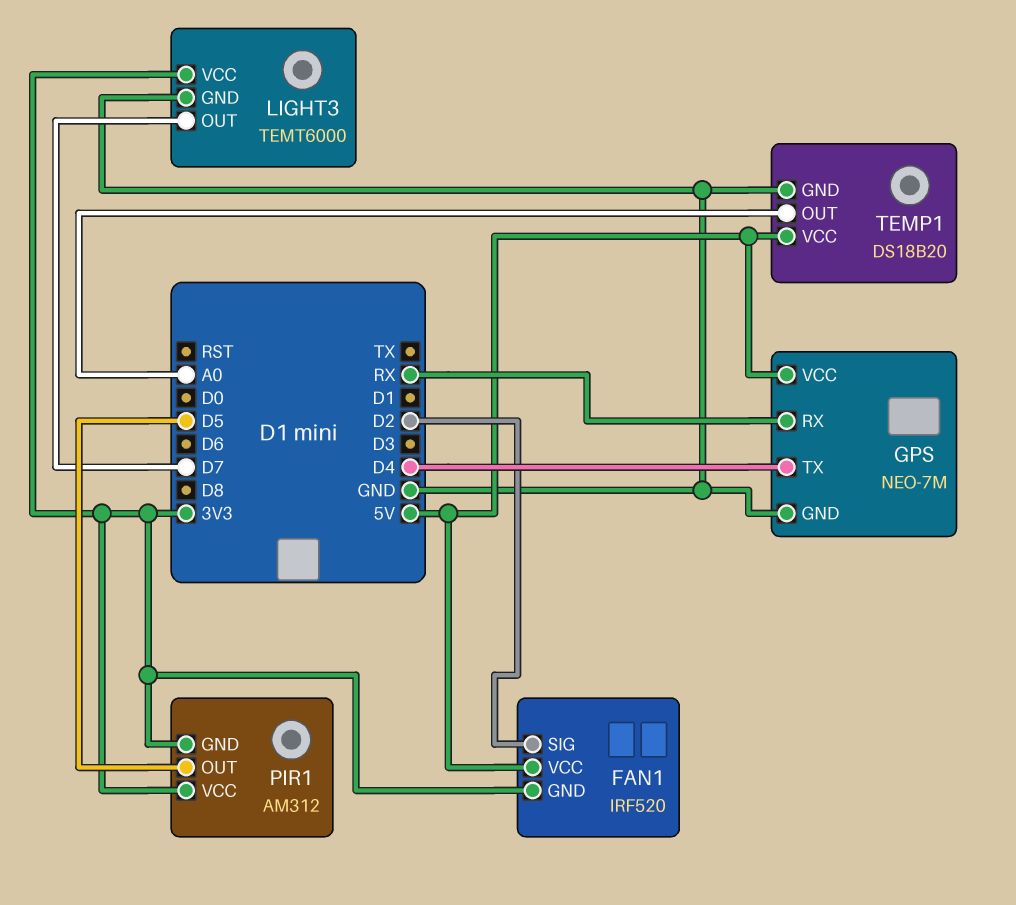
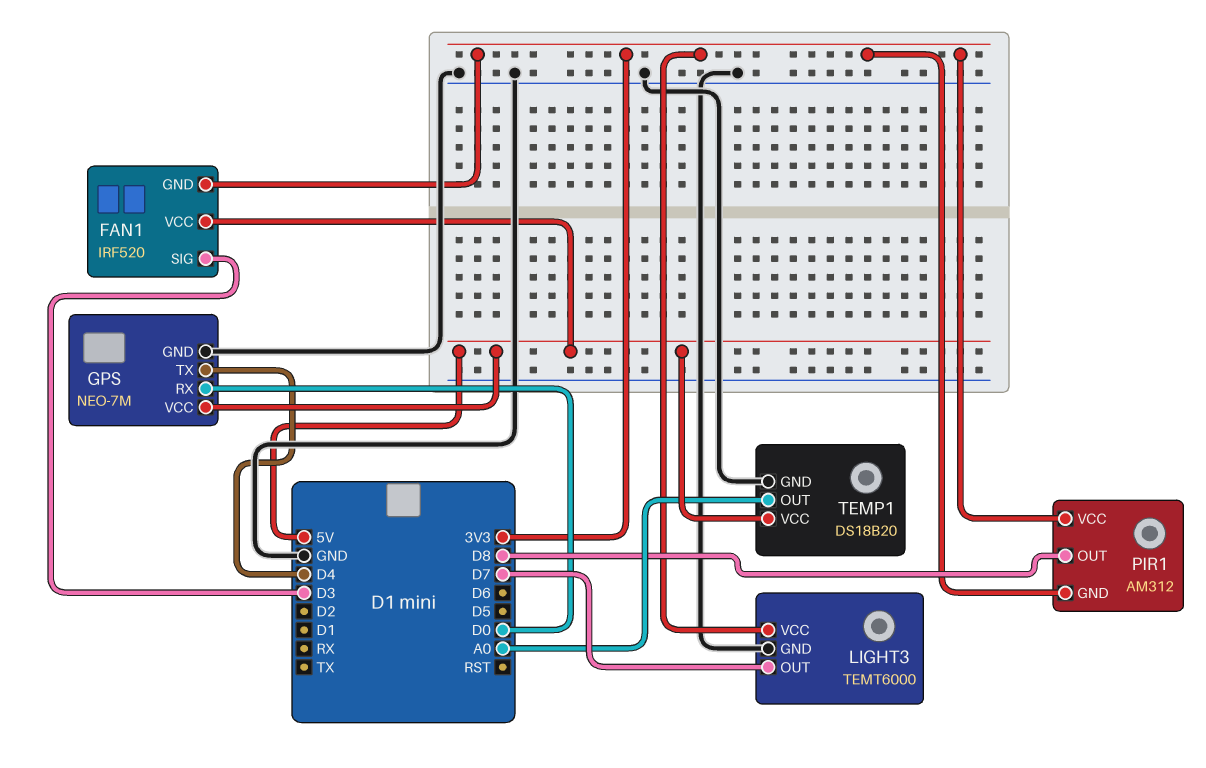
FAN1 pin SIG: D2 -> D3
GPS pin RX: RX -> D0
PIR1 pin OUT: D5 -> D8

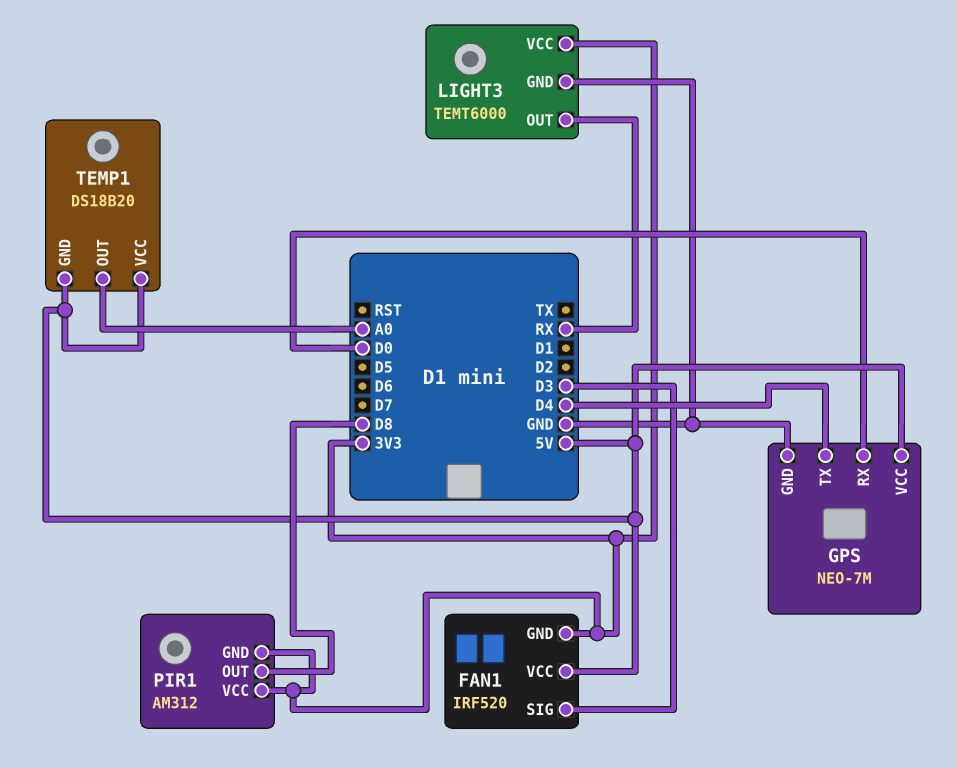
LIGHT3 pin OUT: D7 -> RX
TEMP1 pin GND: GND -> 5V

